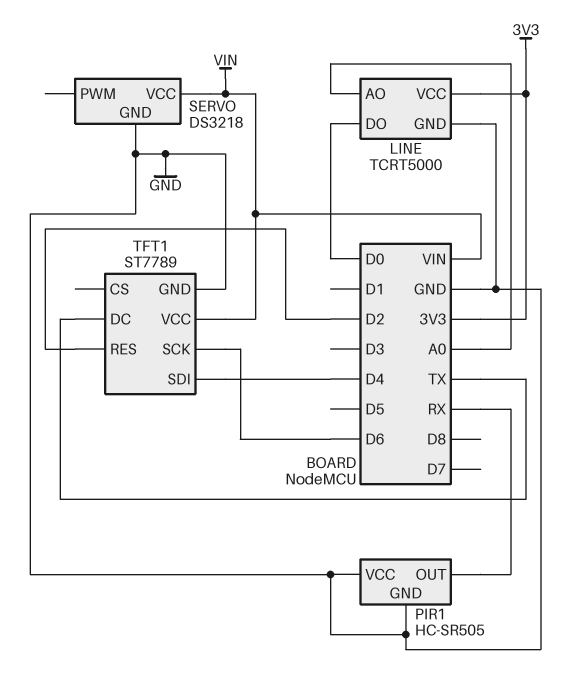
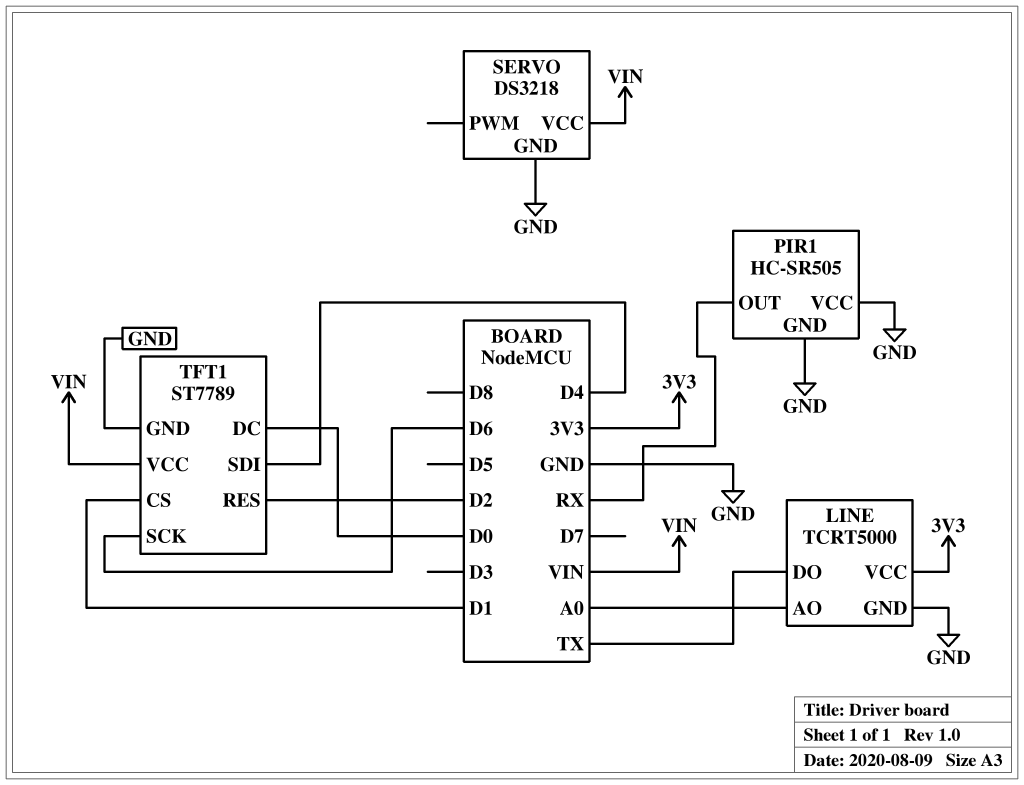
LINE pin DO: D0 -> TX
TFT1 pin CS: none -> D1
TFT1 pin DC: TX -> D0

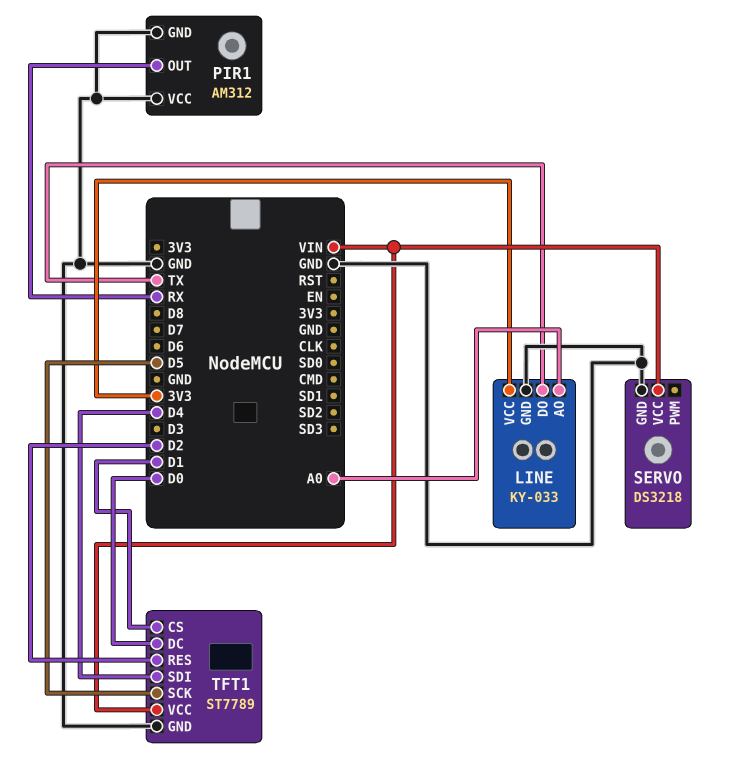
LINE: TCRT5000 -> KY-033
PIR1: HC-SR505 -> AM312
TFT1 pin SCK: D6 -> D5

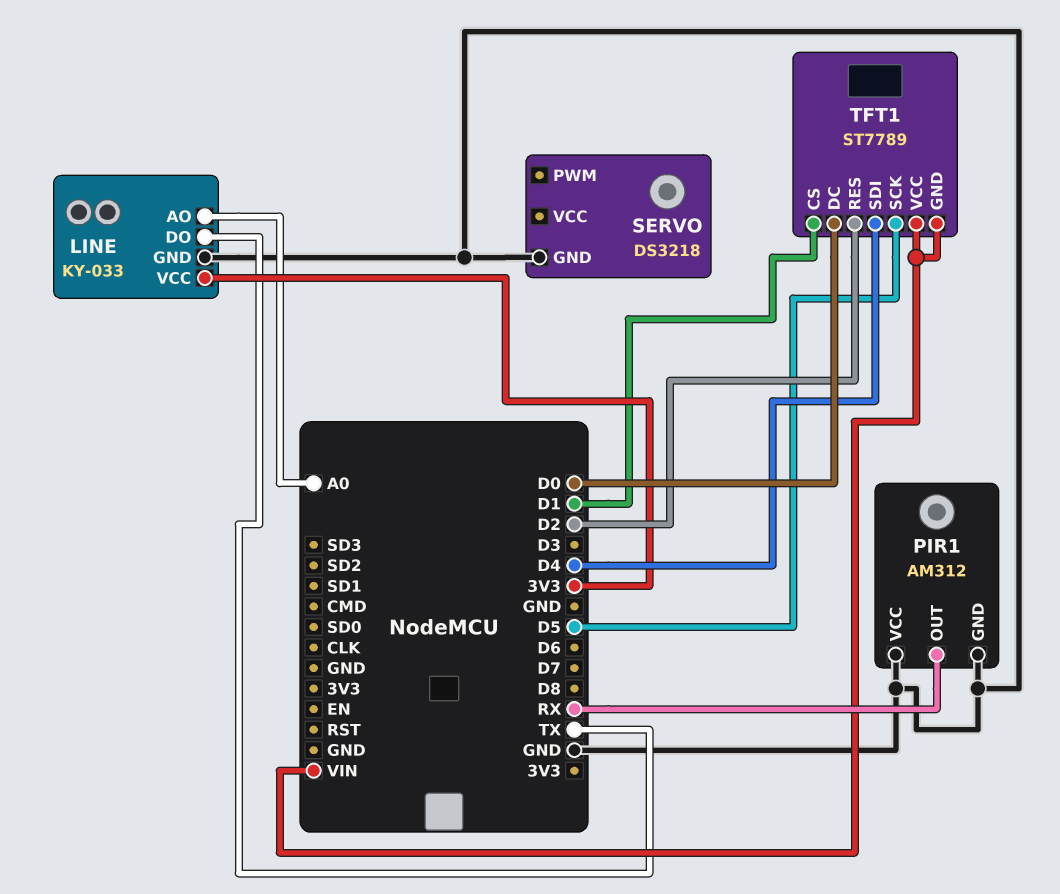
SERVO pin VCC: VIN -> none
TFT1 pin GND: GND -> VIN

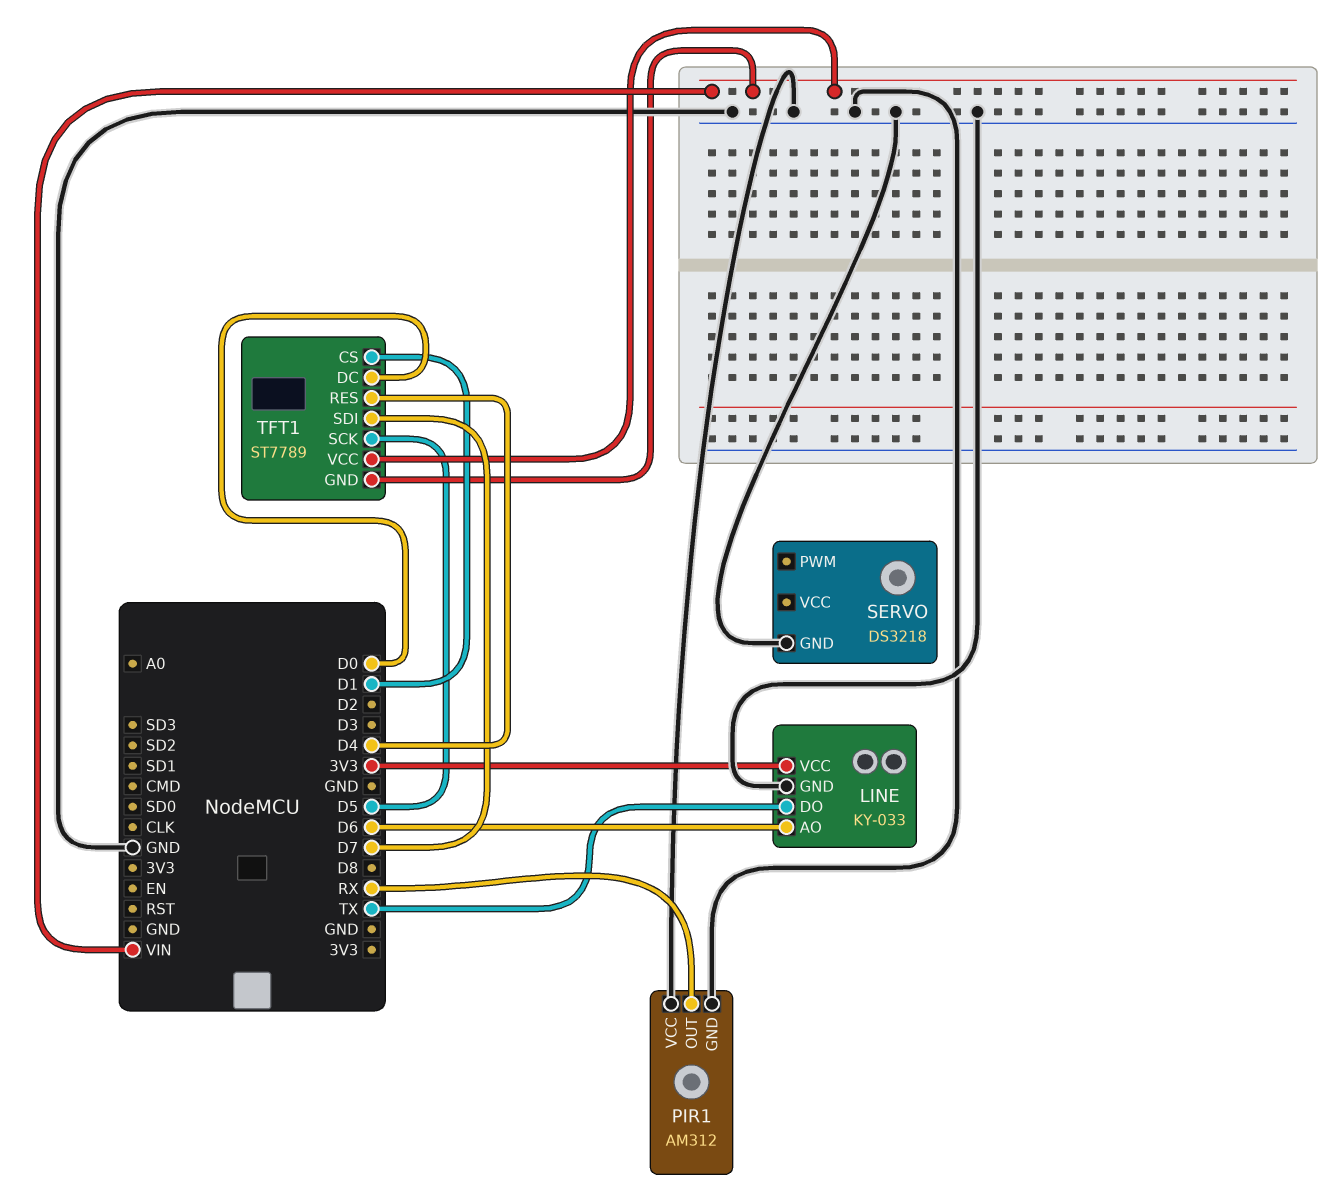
LINE pin AO: A0 -> D6
TFT1 pin RES: D2 -> D4
TFT1 pin SDI: D4 -> D7

